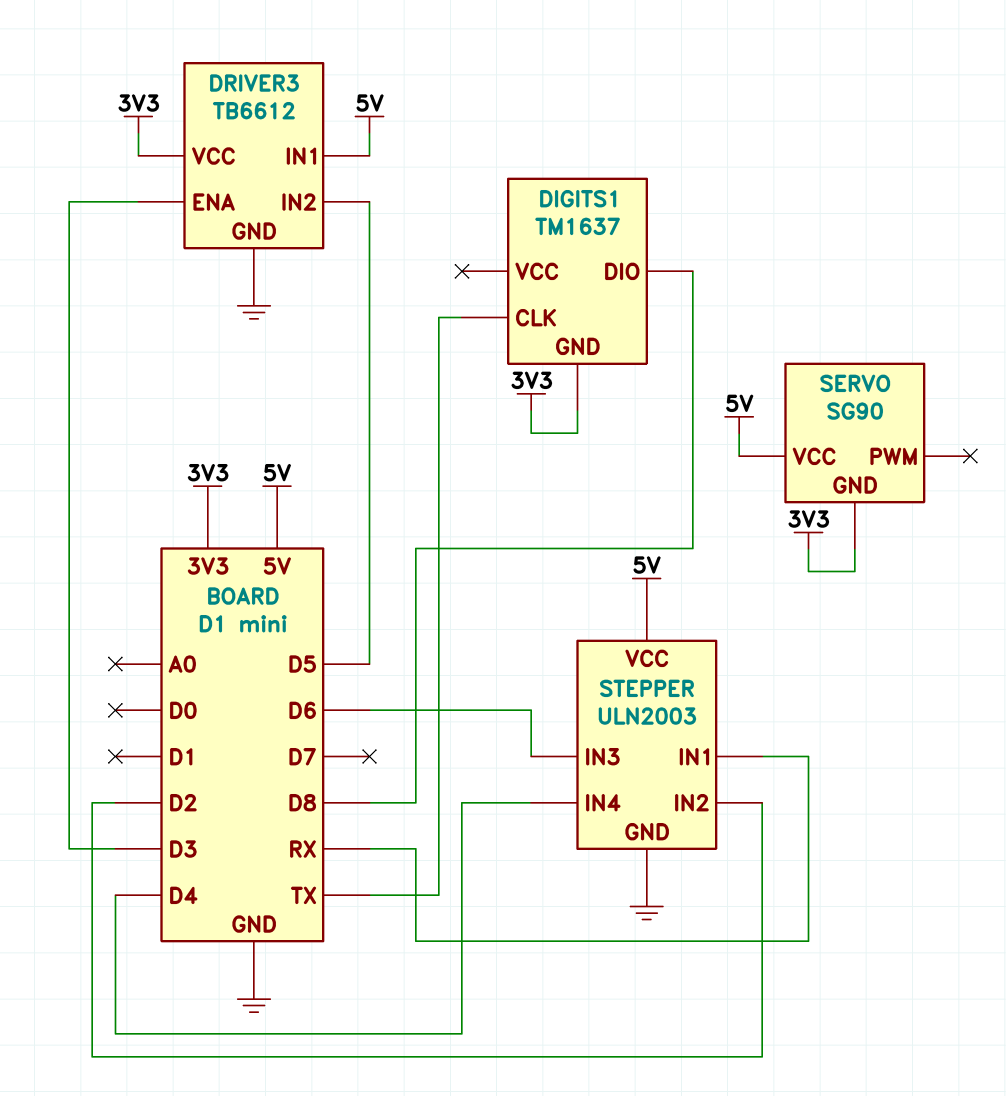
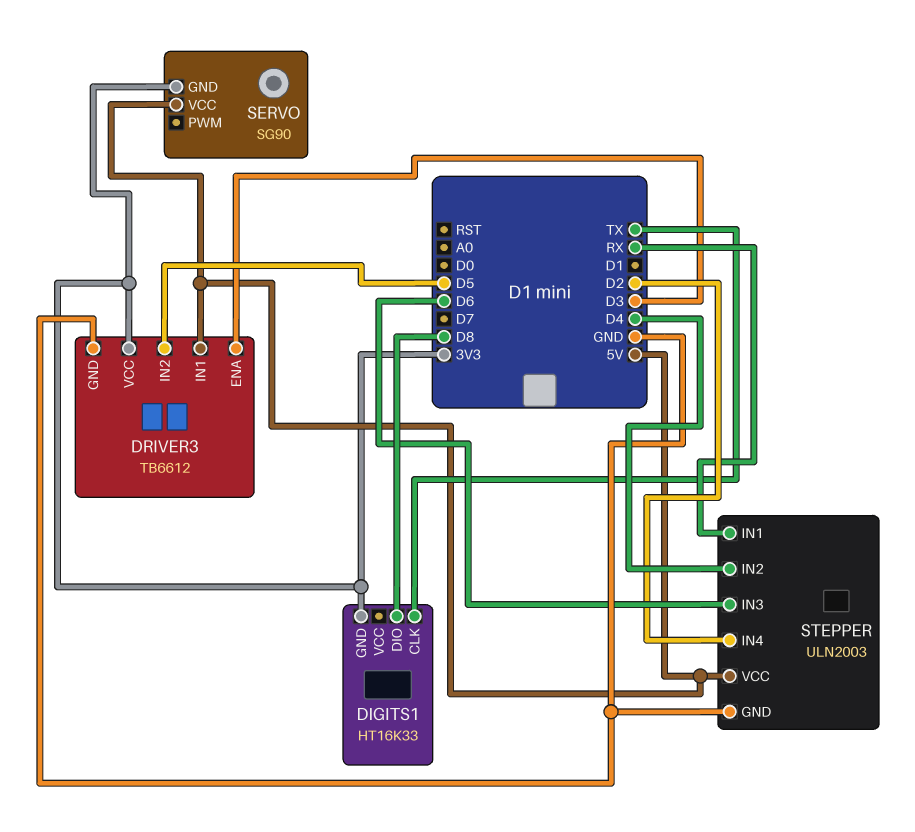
DIGITS1: TM1637 -> HT16K33
STEPPER pin IN2: D2 -> D4
STEPPER pin IN4: D4 -> D2

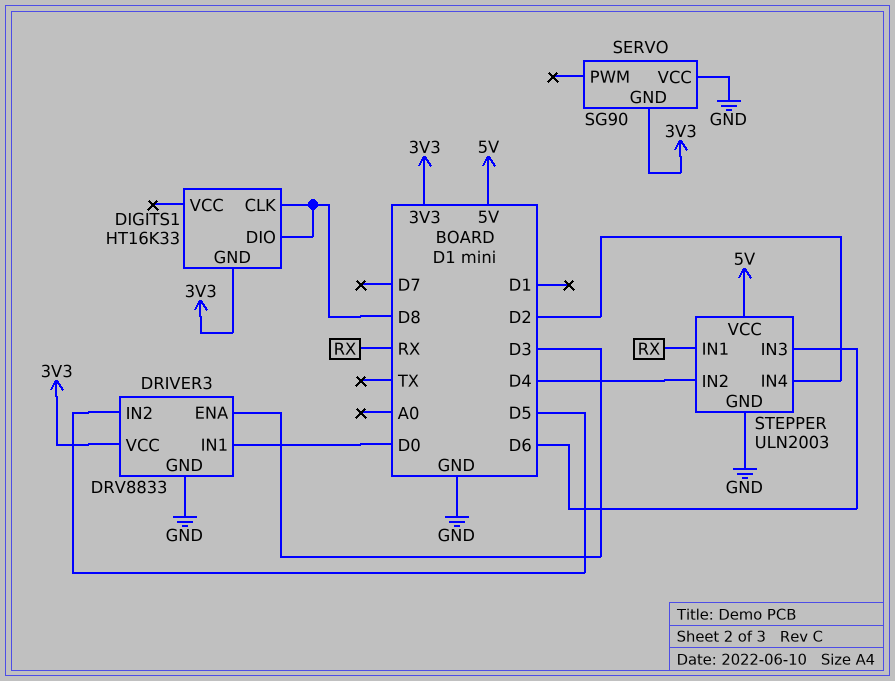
DIGITS1 pin CLK: TX -> D8
DRIVER3: TB6612 -> DRV8833
DRIVER3 pin IN1: 5V -> D0
SERVO pin VCC: 5V -> GND

